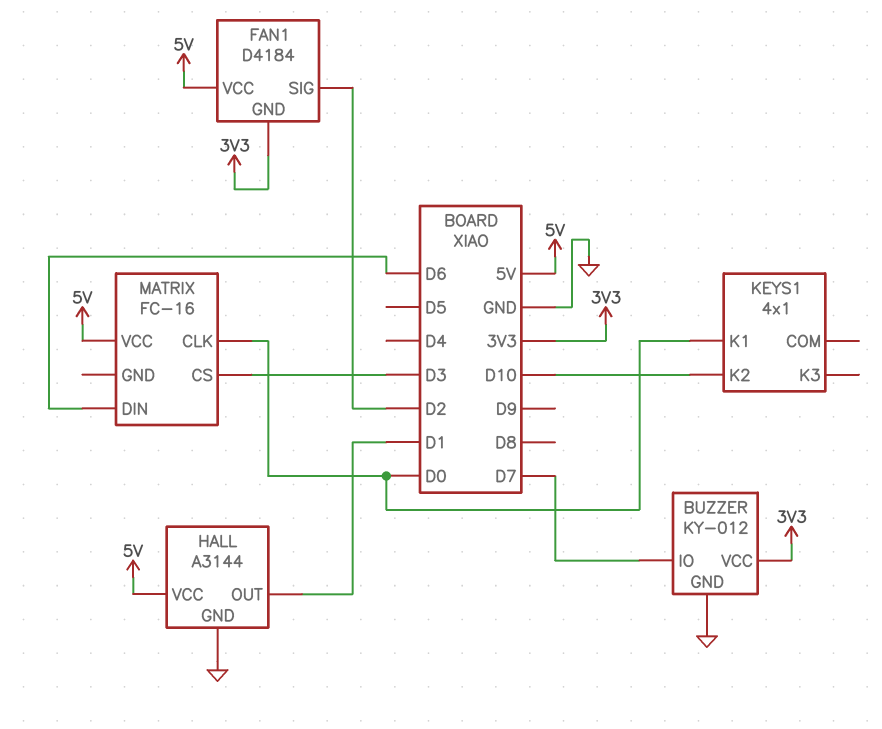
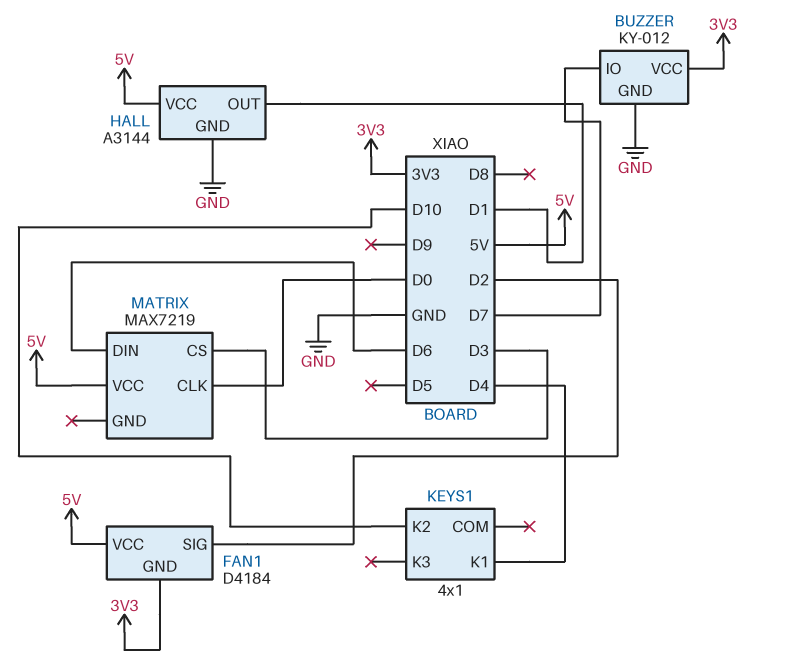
KEYS1 pin K1: D0 -> D4
MATRIX: FC-16 -> MAX7219

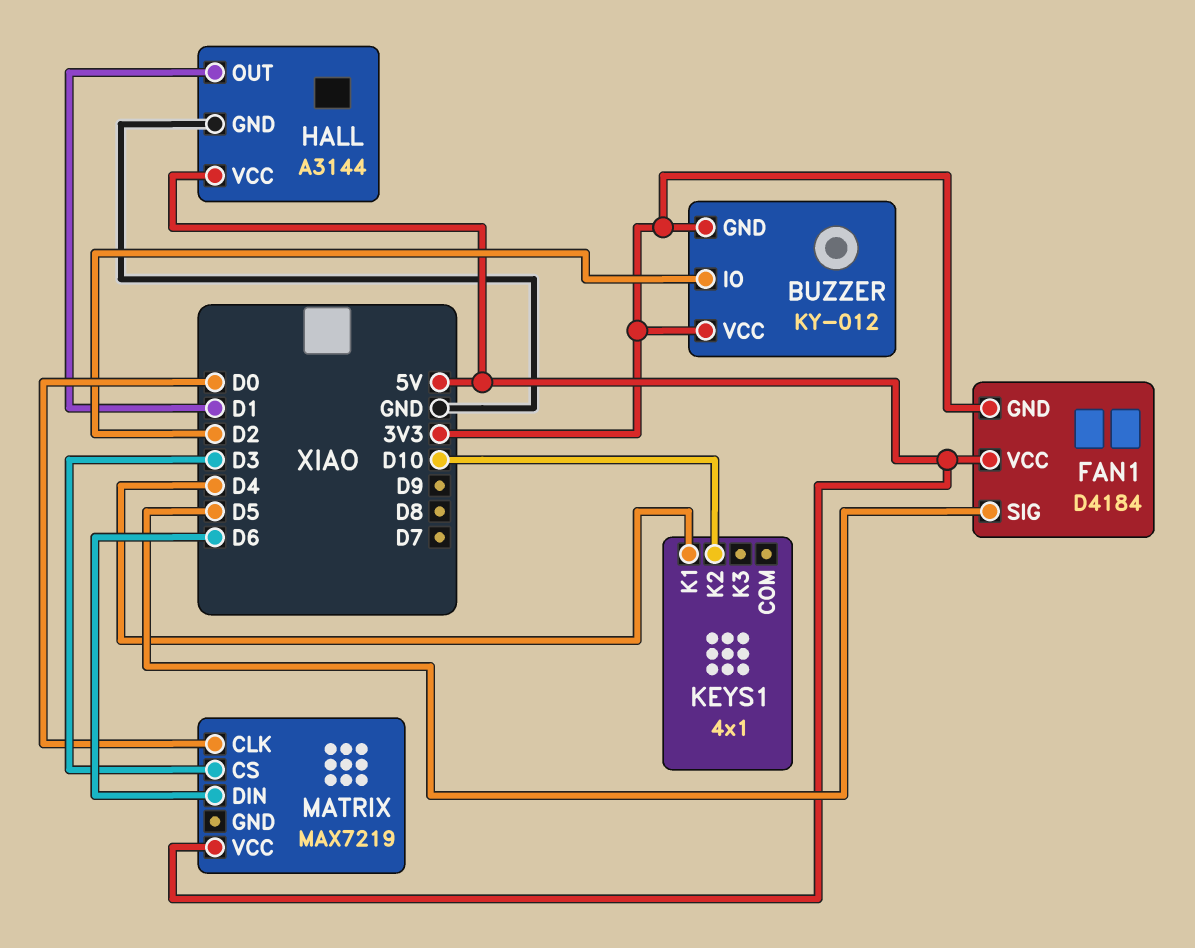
BUZZER pin GND: GND -> 3V3
BUZZER pin IO: D7 -> D2
FAN1 pin SIG: D2 -> D5

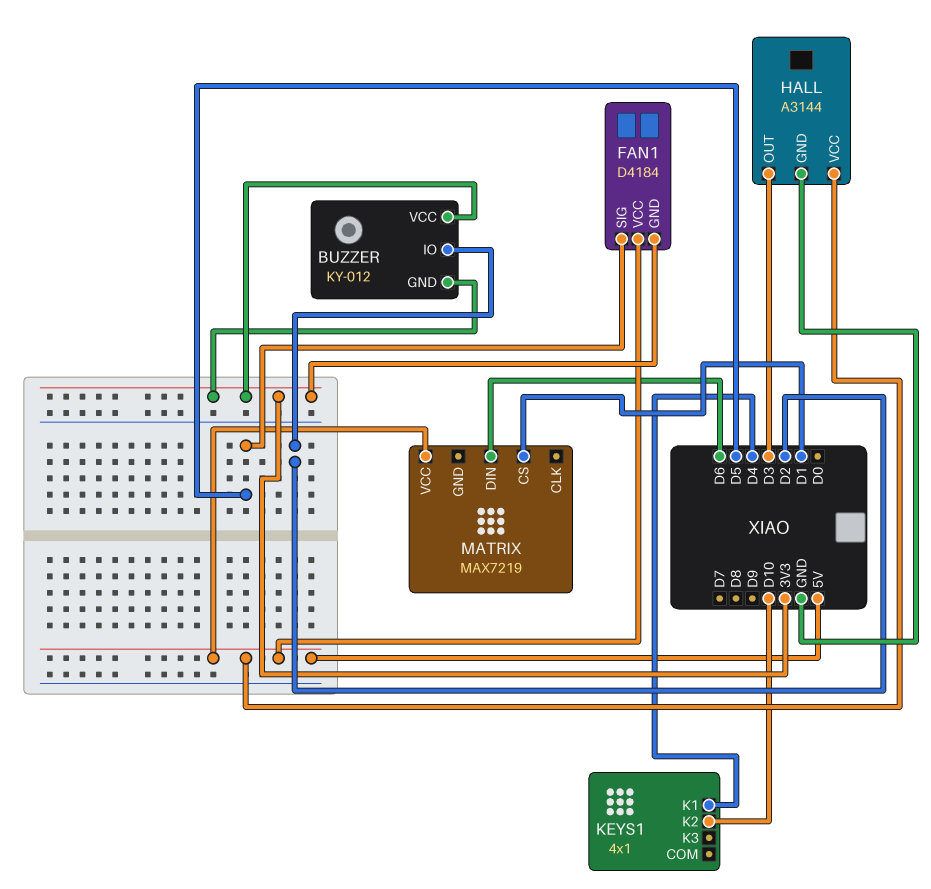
HALL pin OUT: D1 -> D3
MATRIX pin CLK: D0 -> none
MATRIX pin CS: D3 -> D1

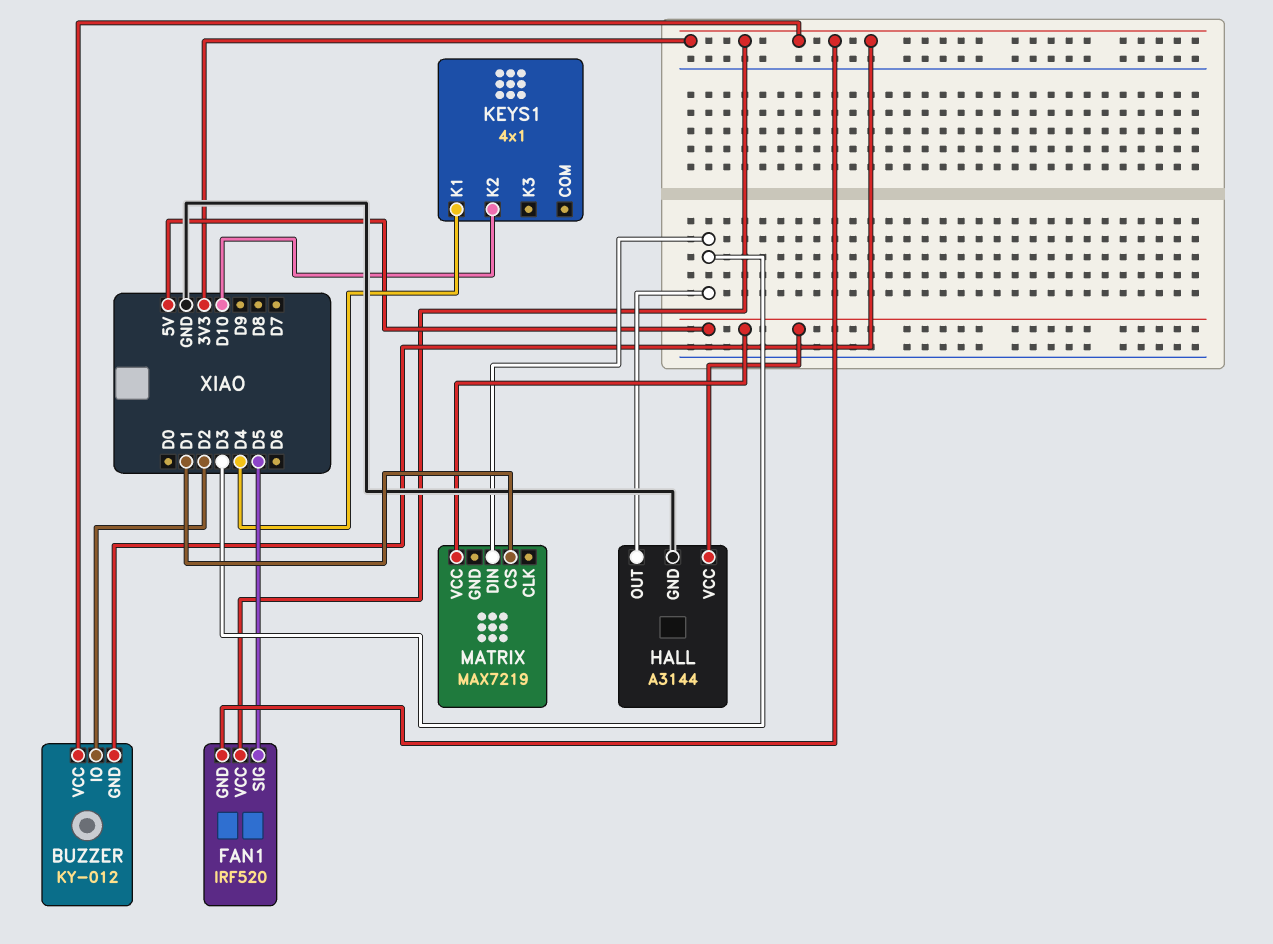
FAN1: D4184 -> IRF520
FAN1 pin VCC: 5V -> 3V3
MATRIX pin DIN: D6 -> D3

